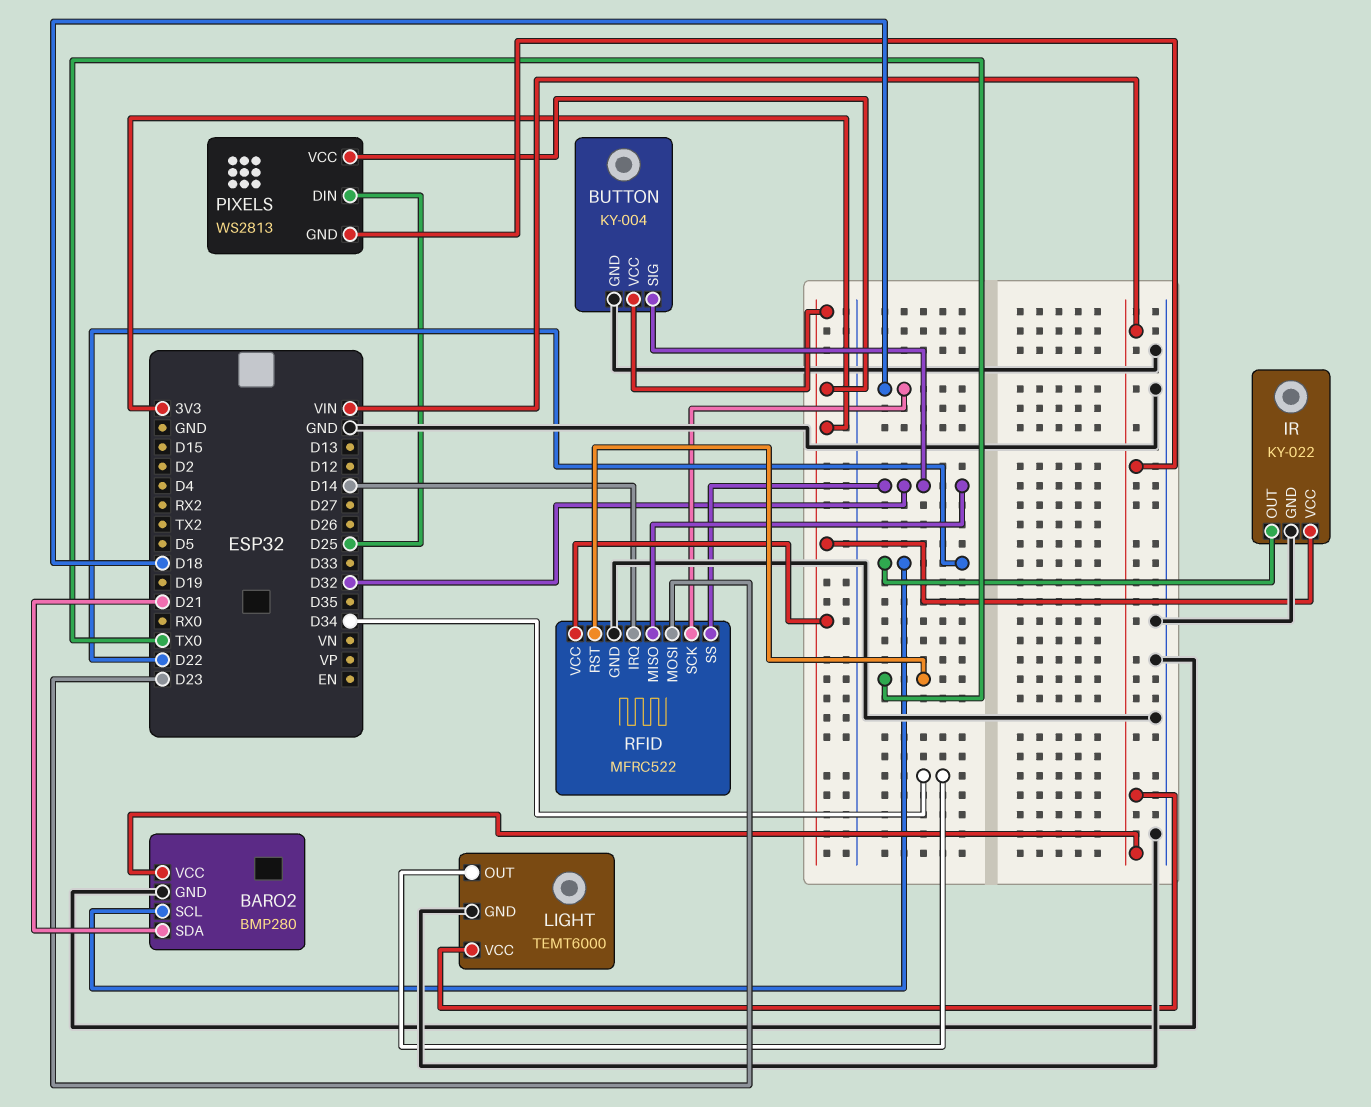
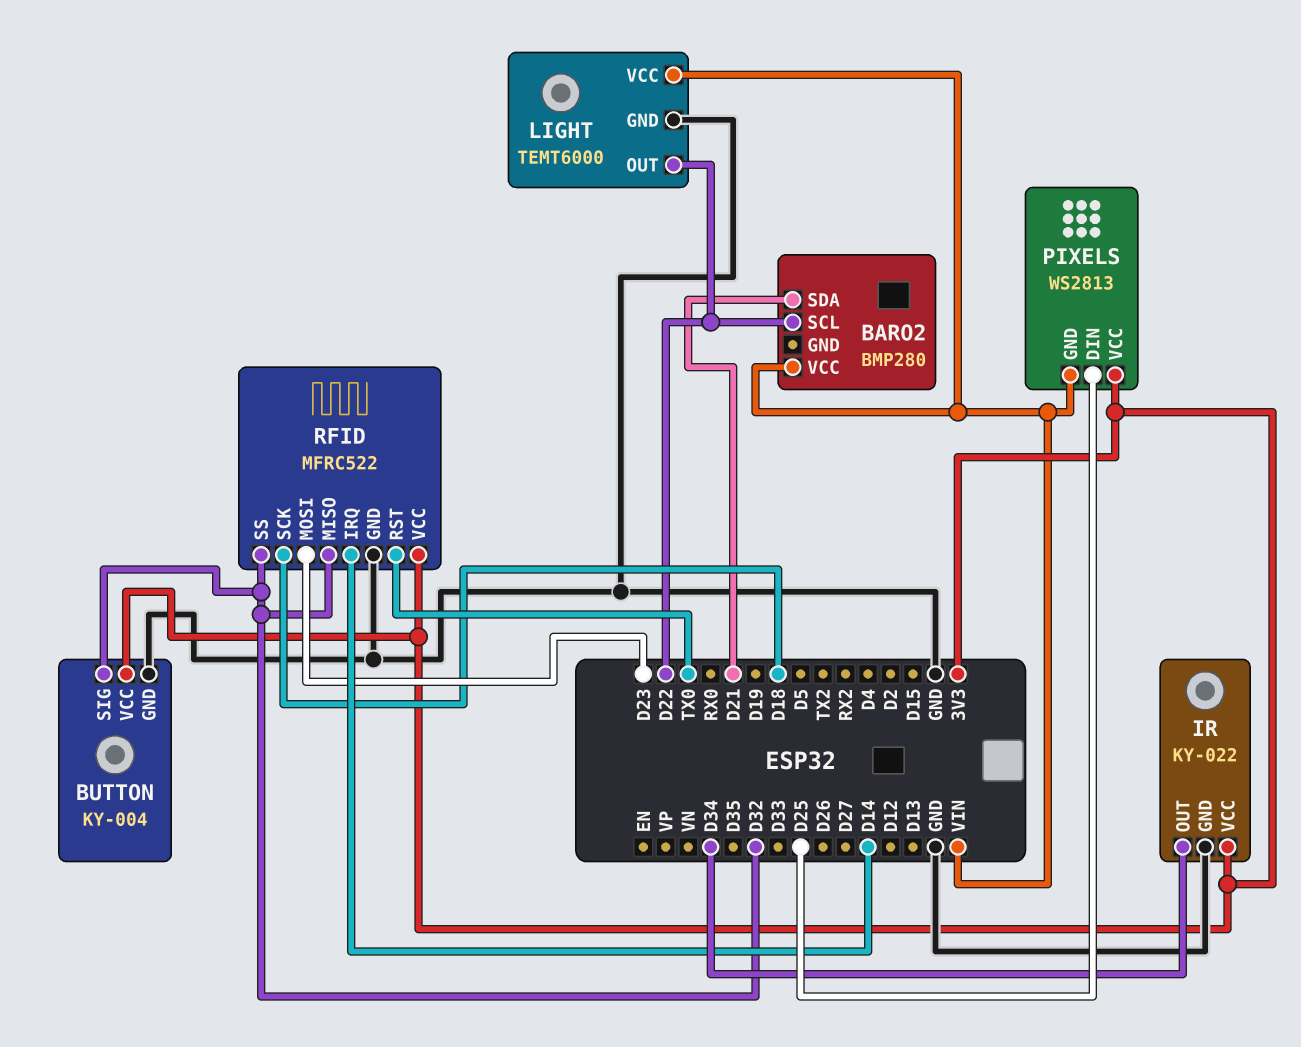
BARO2 pin GND: GND -> none
IR pin OUT: D22 -> D34
LIGHT pin OUT: D34 -> D22

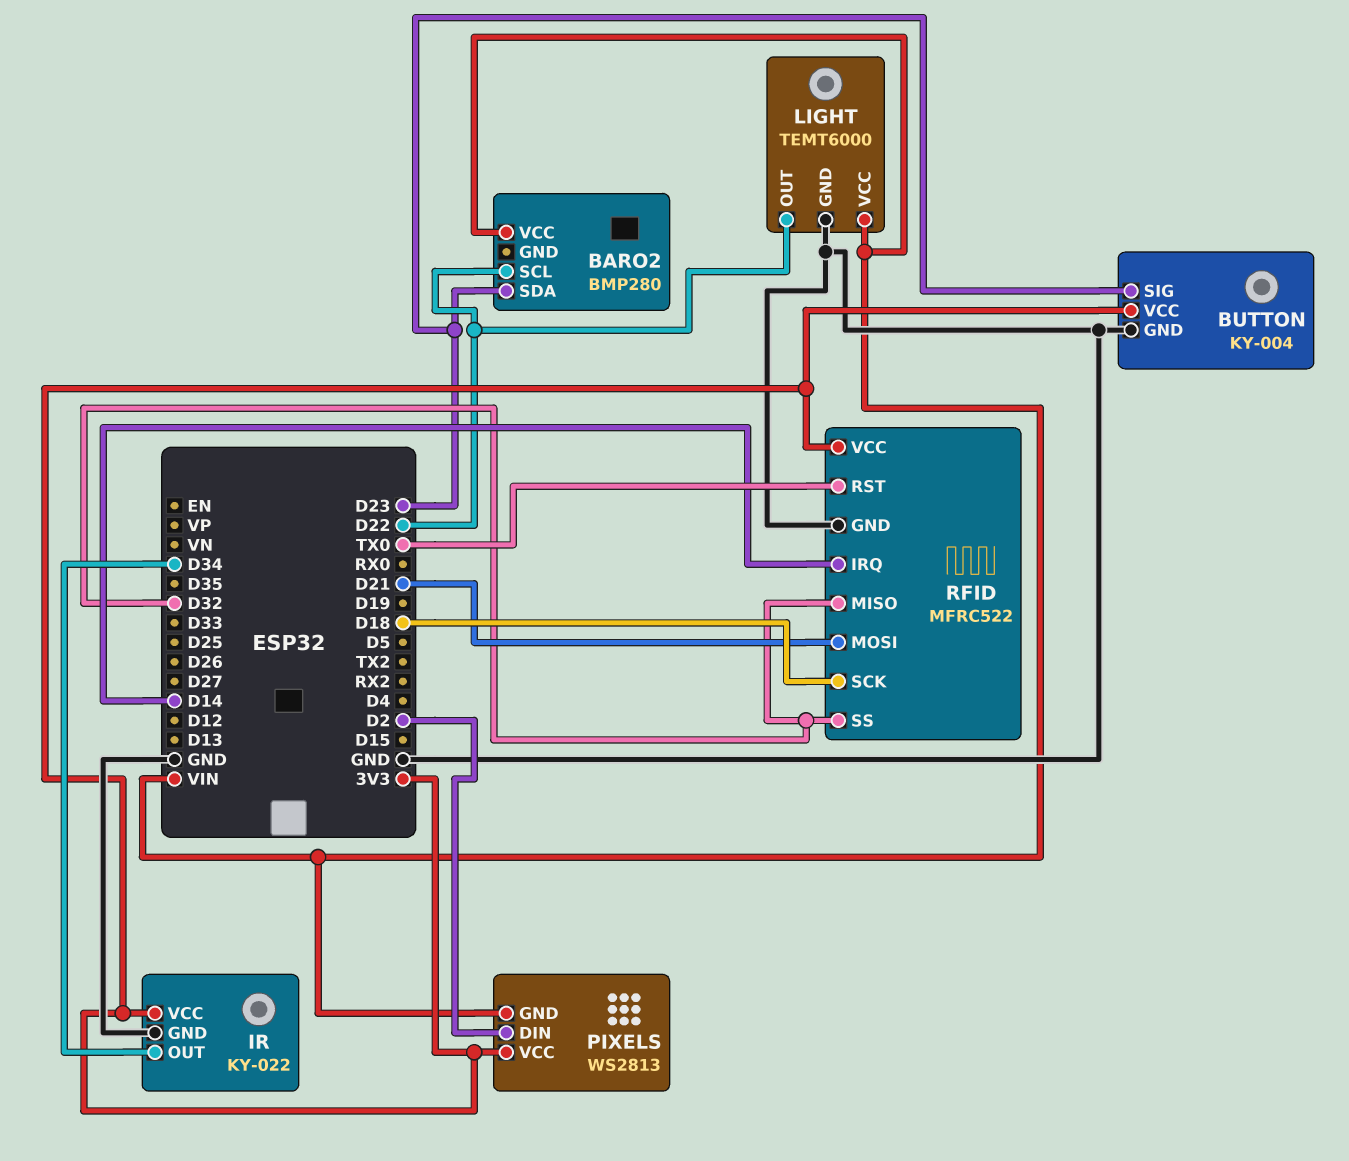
BARO2 pin SDA: D21 -> D23
BUTTON pin SIG: D32 -> D23
PIXELS pin DIN: D25 -> D2
RFID pin MOSI: D23 -> D21

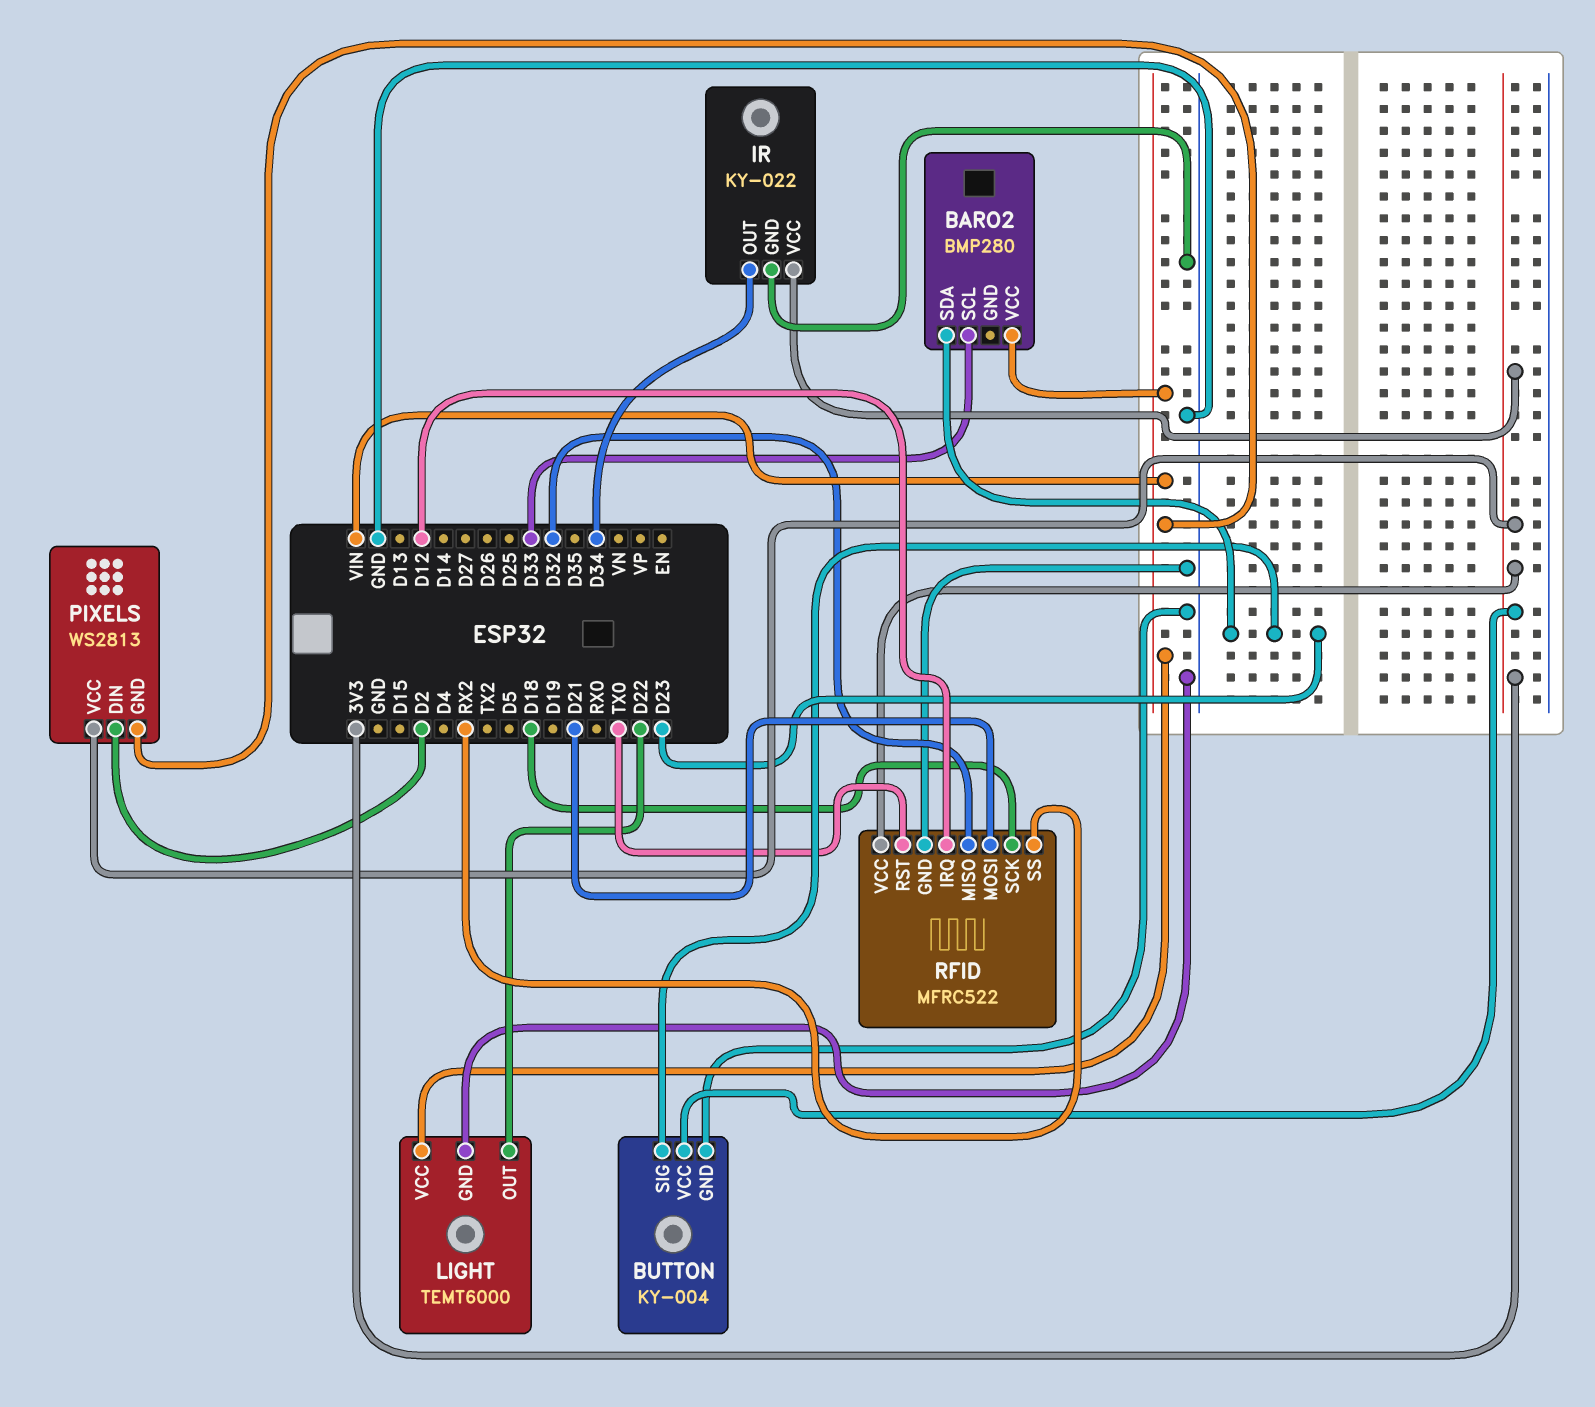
BARO2 pin SCL: D22 -> D33
RFID pin IRQ: D14 -> D12
RFID pin SS: D32 -> RX2

